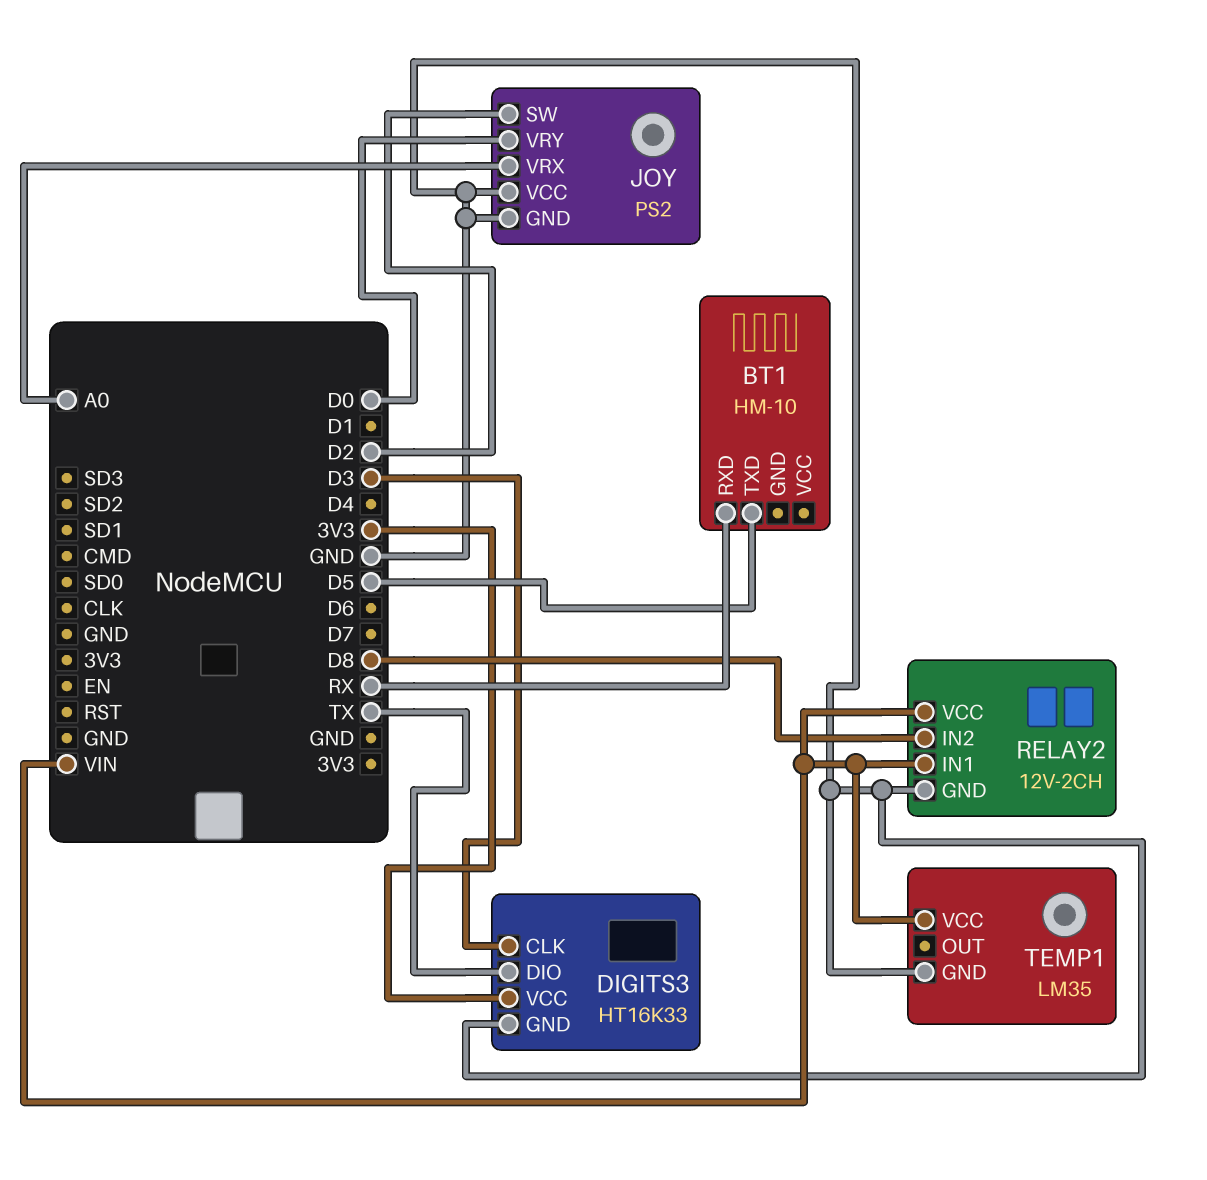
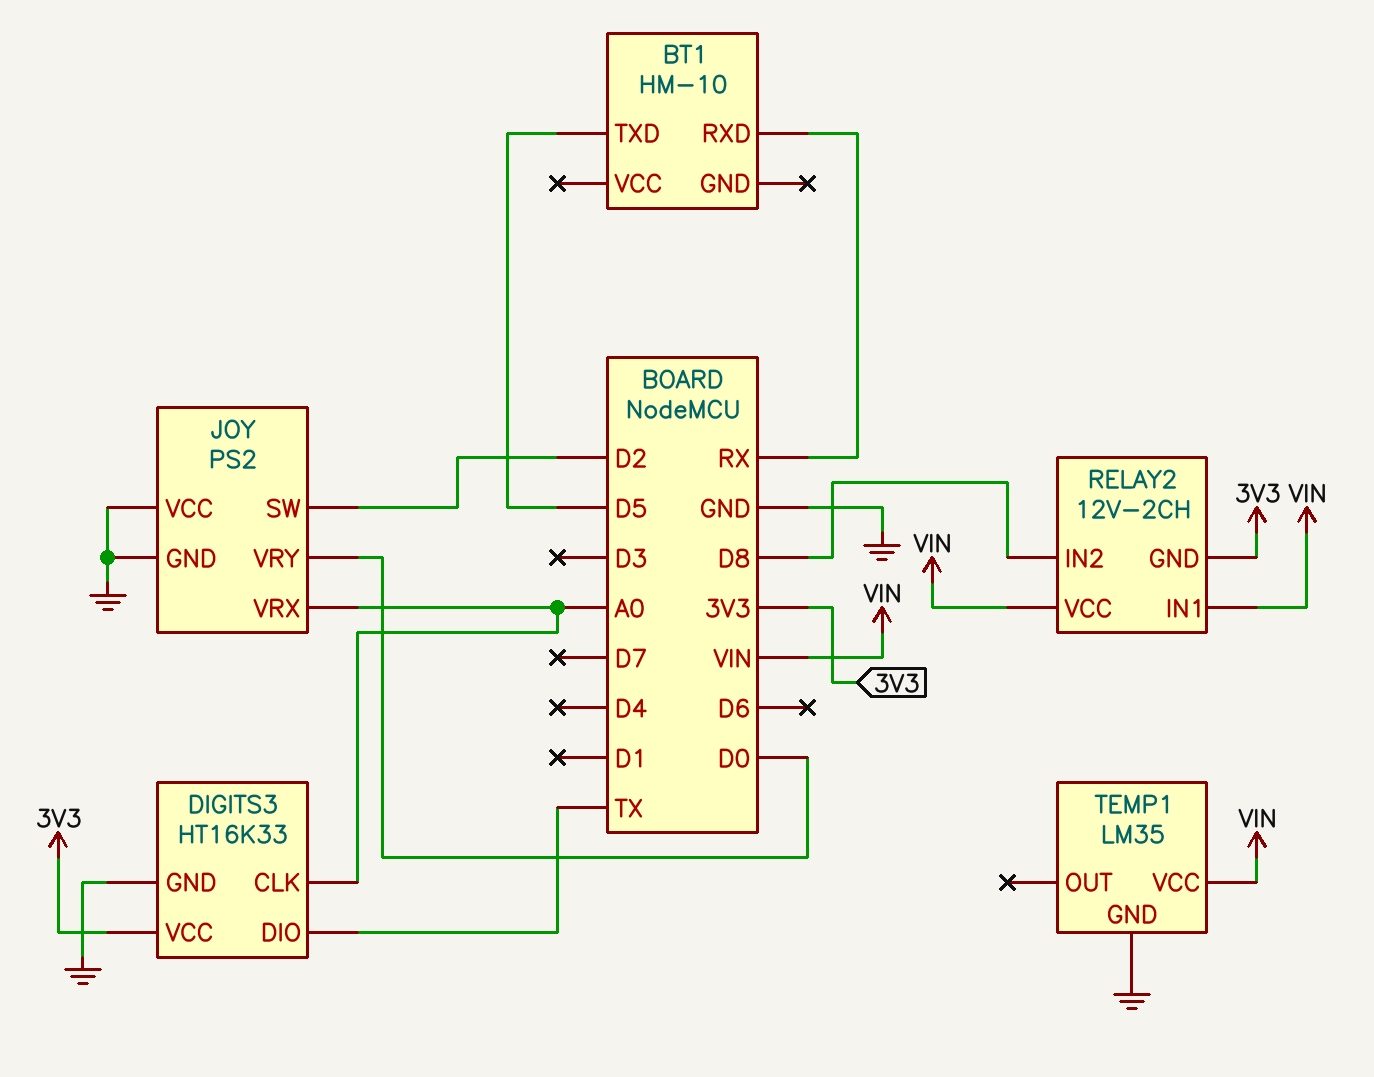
DIGITS3 pin CLK: D3 -> A0
RELAY2 pin GND: GND -> 3V3

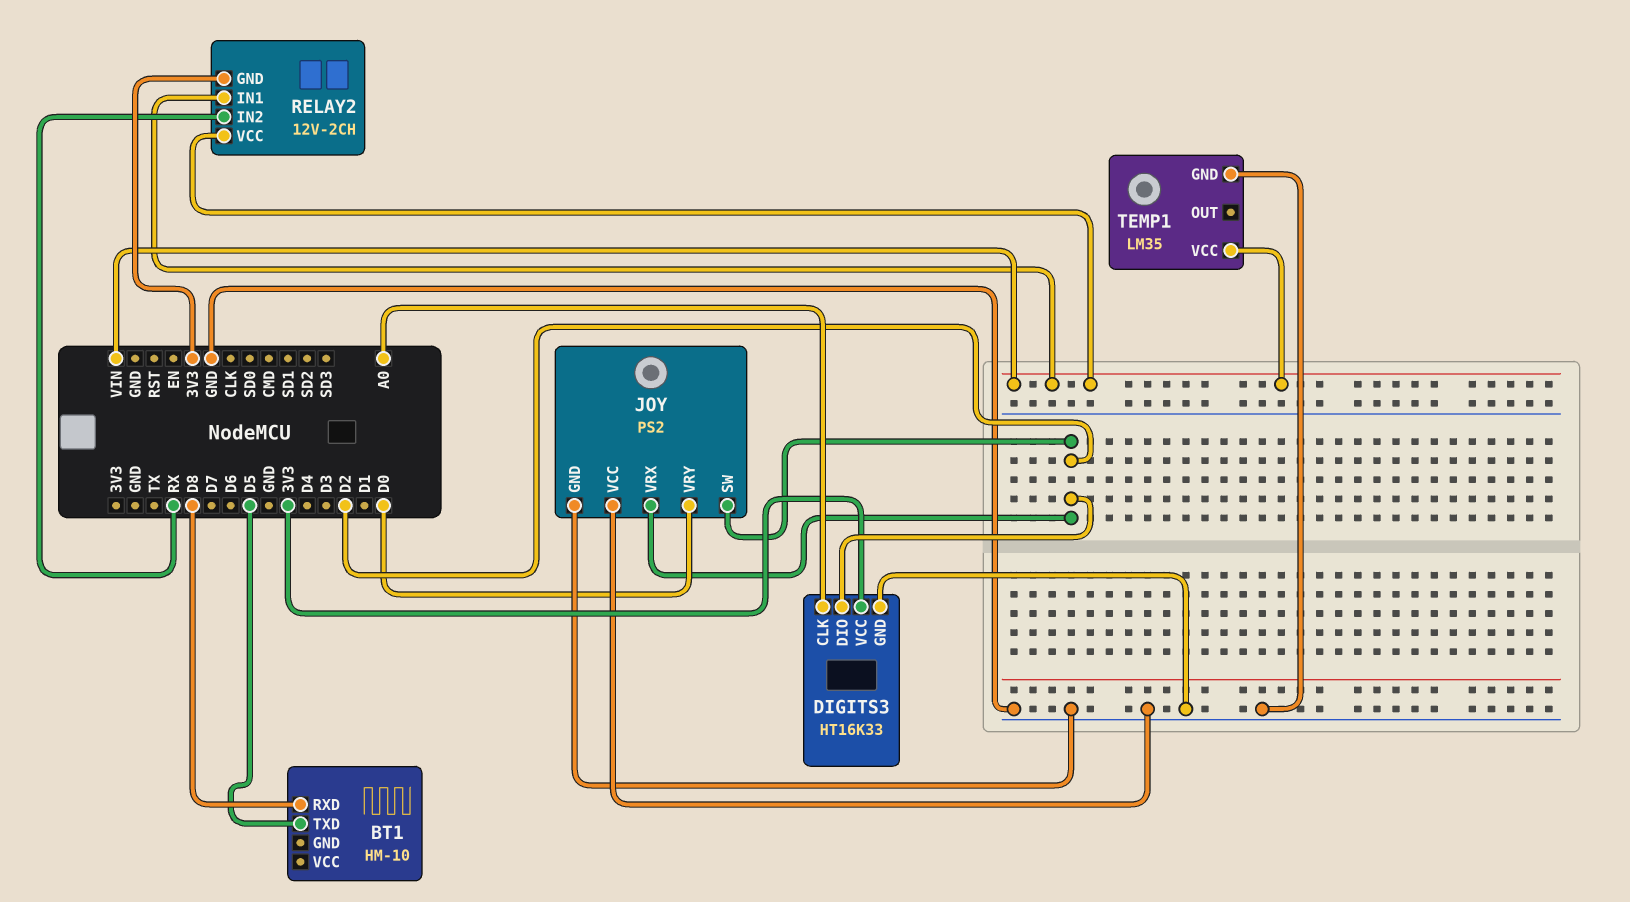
BT1 pin RXD: RX -> D8
DIGITS3 pin DIO: TX -> D2
JOY pin VRX: A0 -> D2
RELAY2 pin IN2: D8 -> RX

